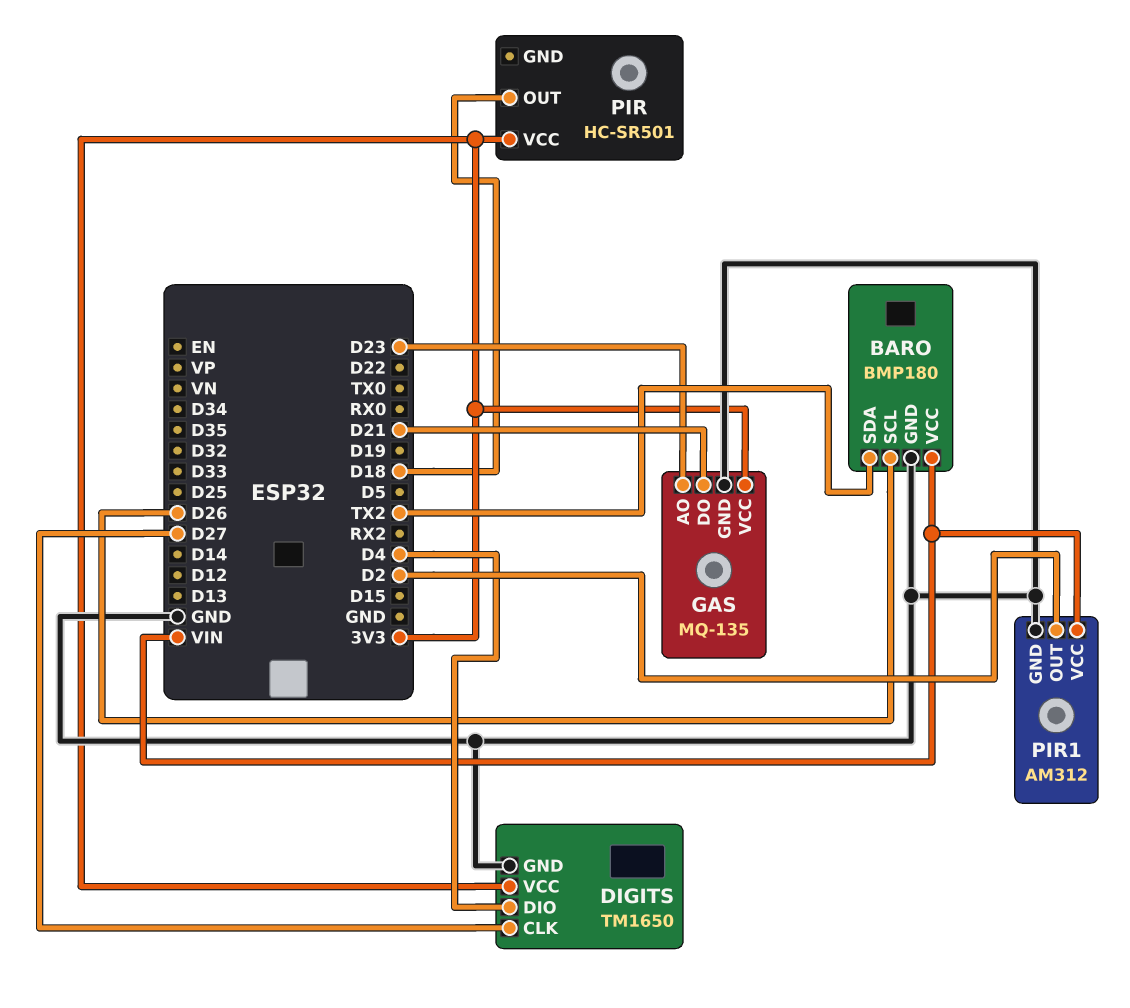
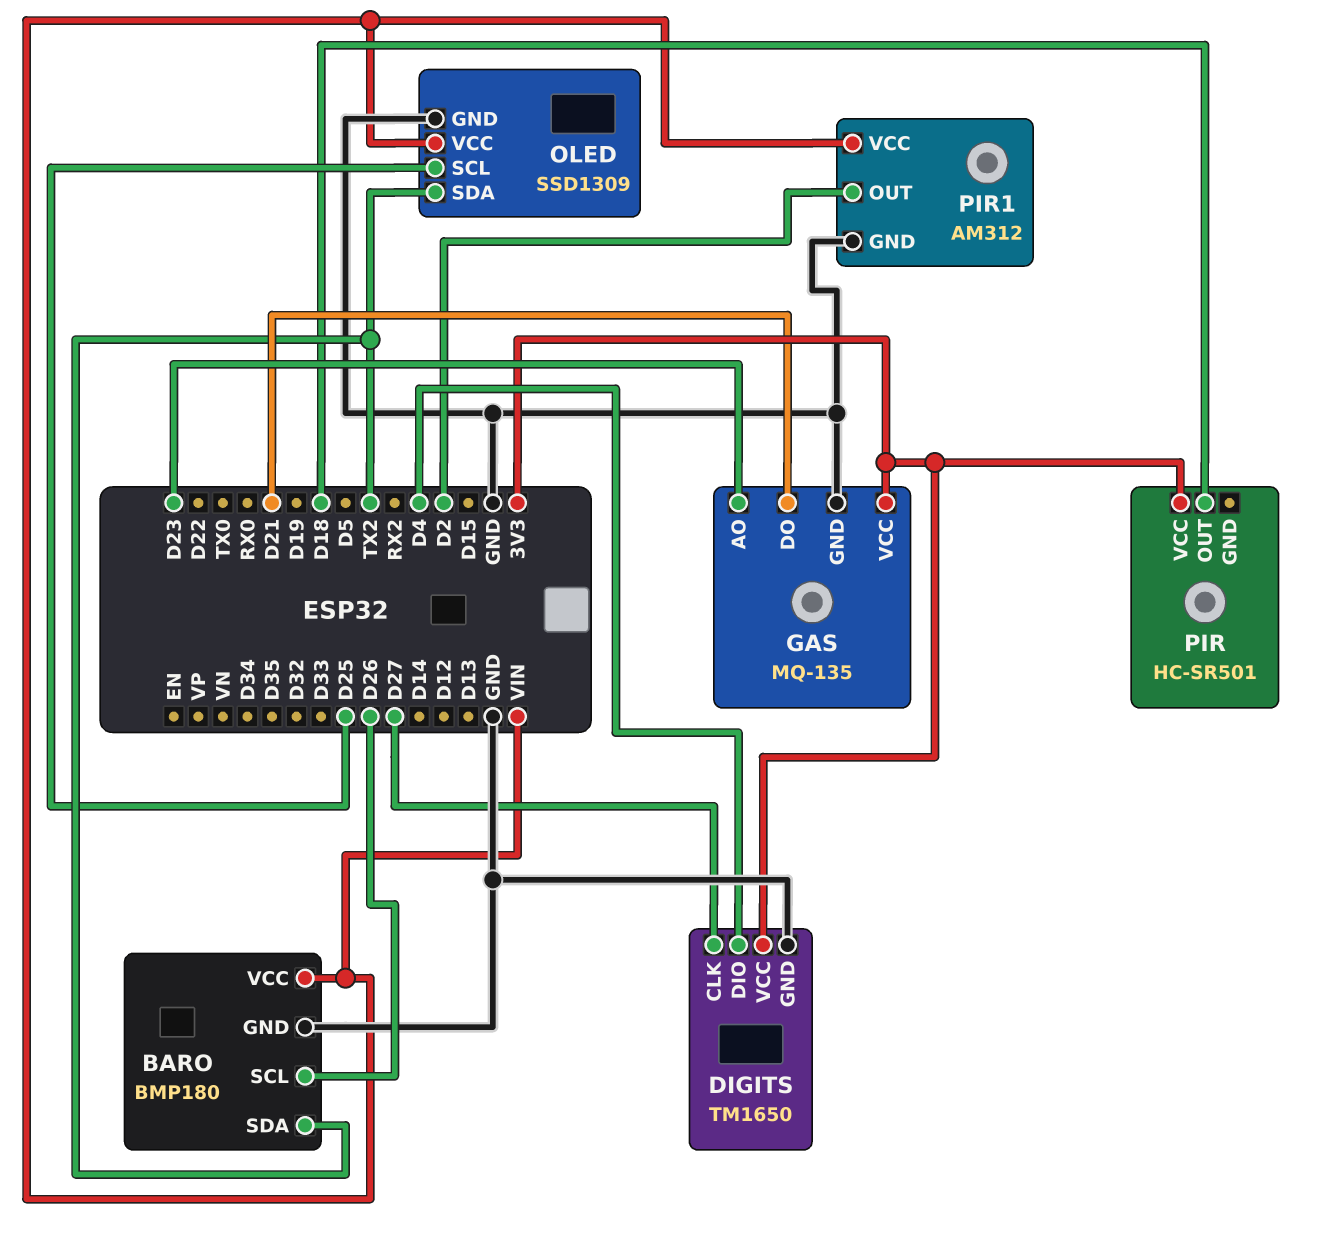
OLED: none -> SSD1309
OLED pin GND: none -> GND
OLED pin SCL: none -> D25
OLED pin SDA: none -> TX2
OLED pin VCC: none -> VIN

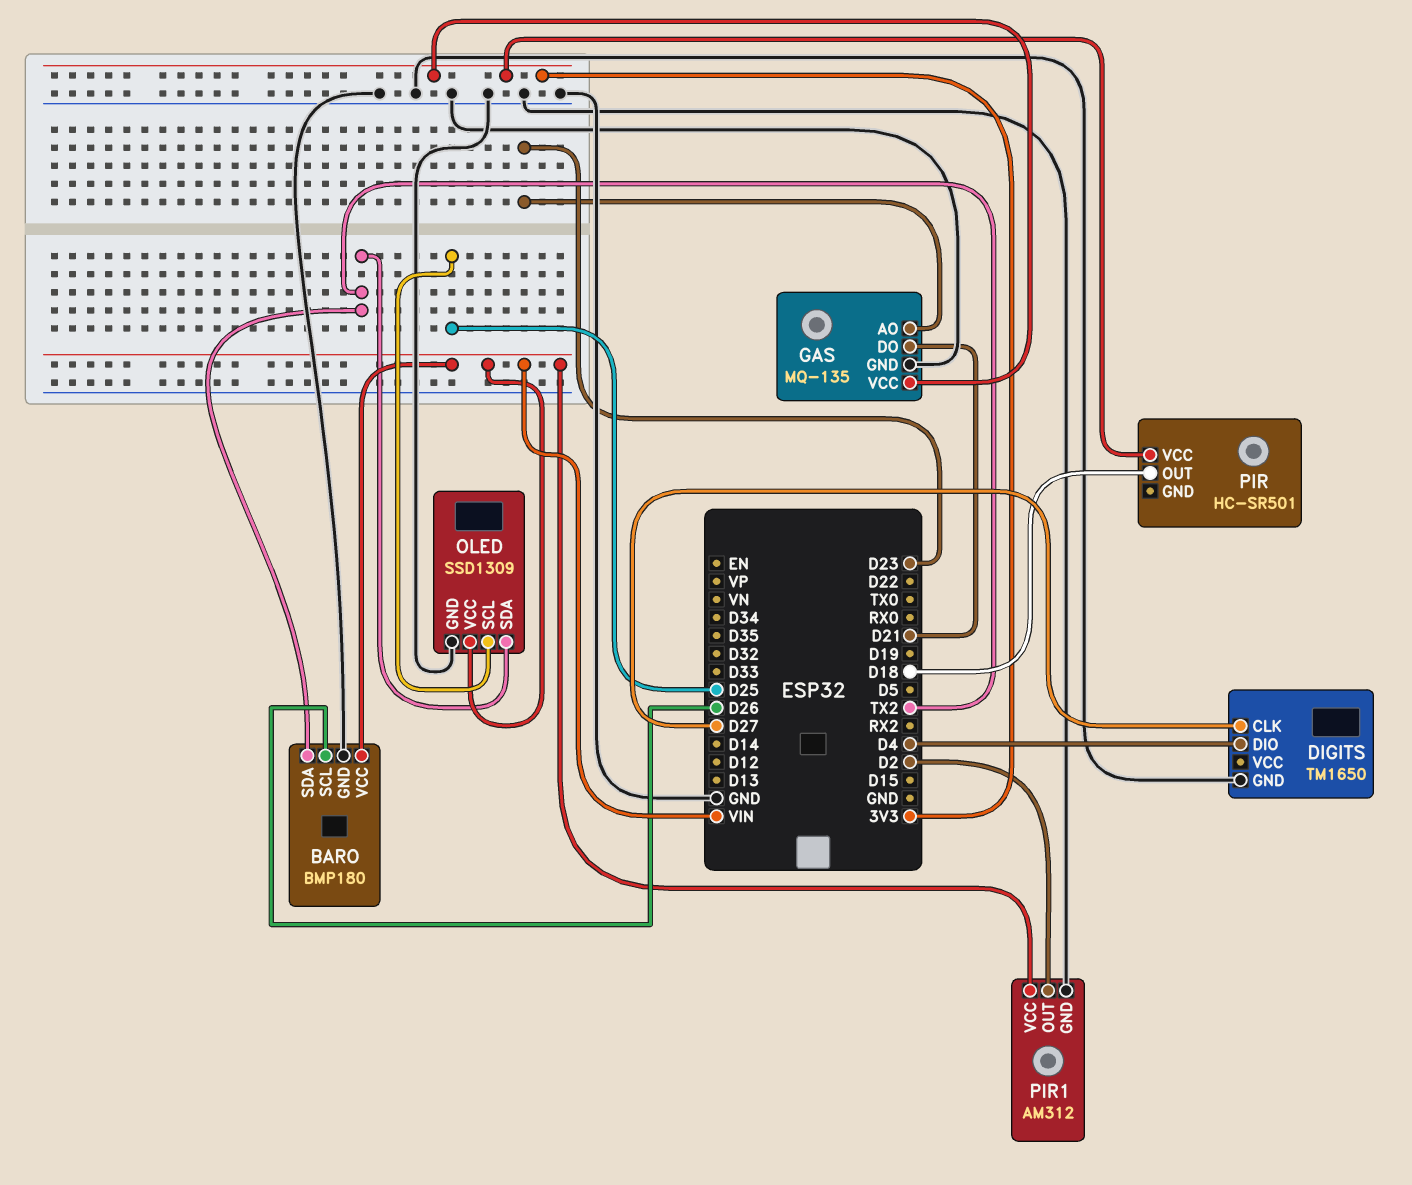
DIGITS pin VCC: 3V3 -> none

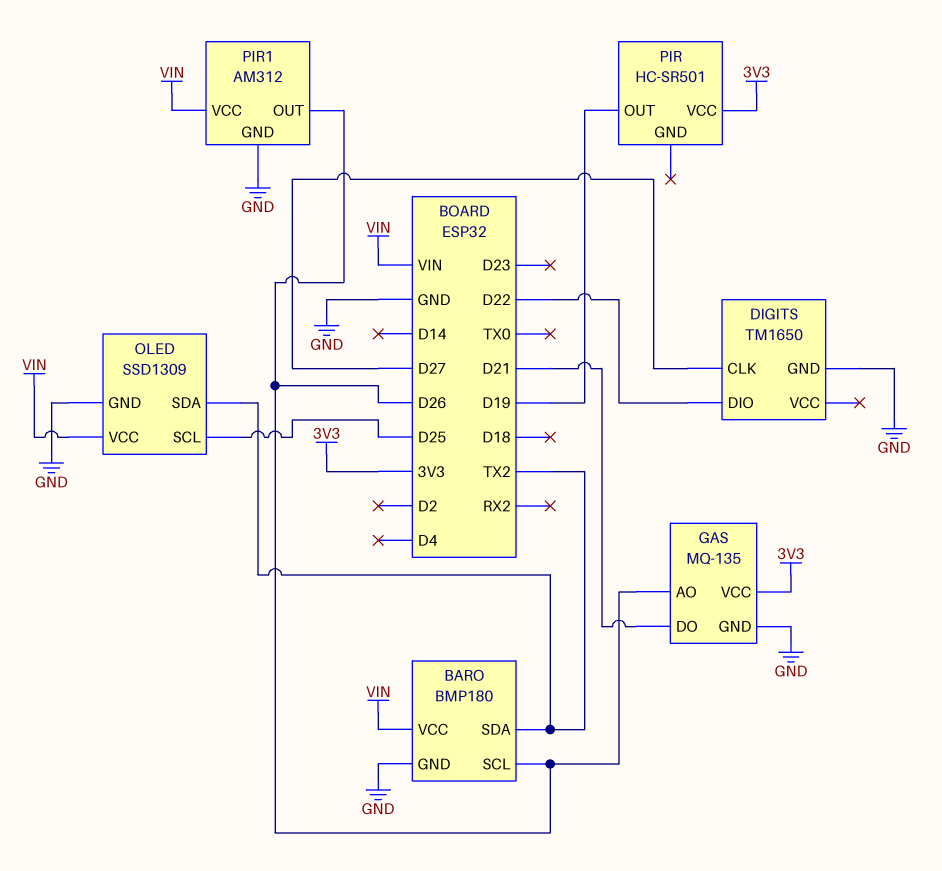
DIGITS pin DIO: D4 -> D22
GAS pin AO: D23 -> D26
PIR pin OUT: D18 -> D19
PIR1 pin OUT: D2 -> D26

